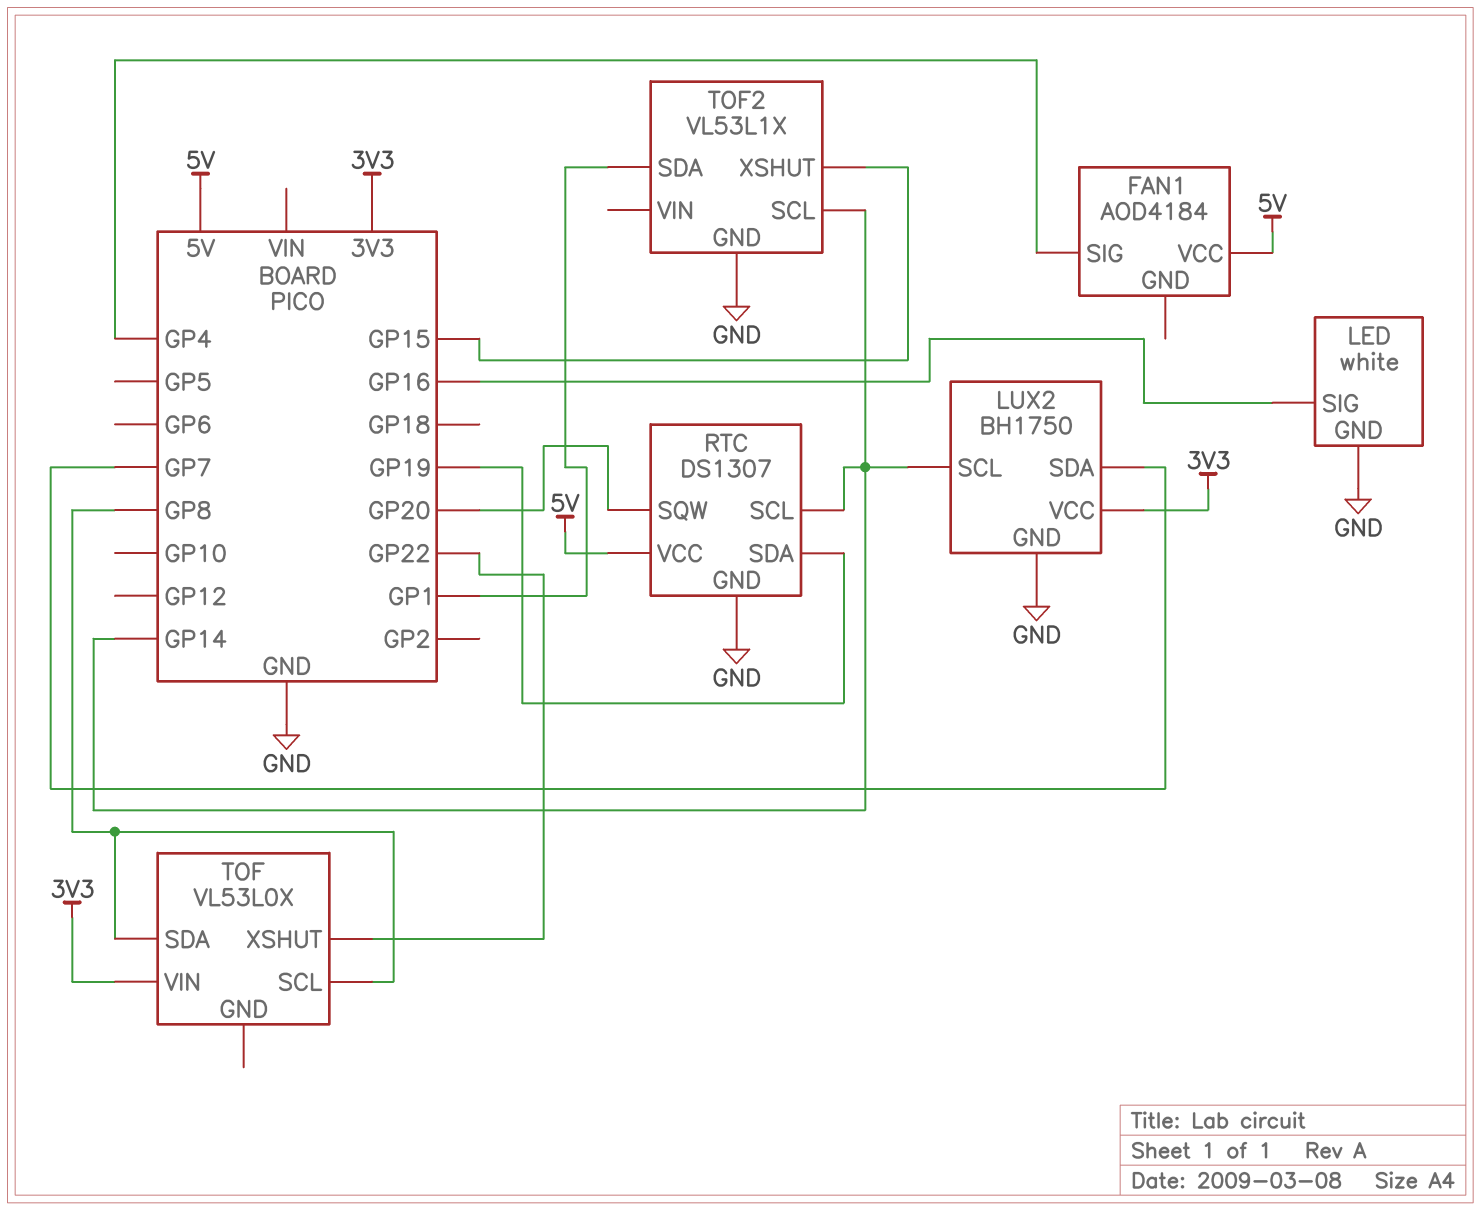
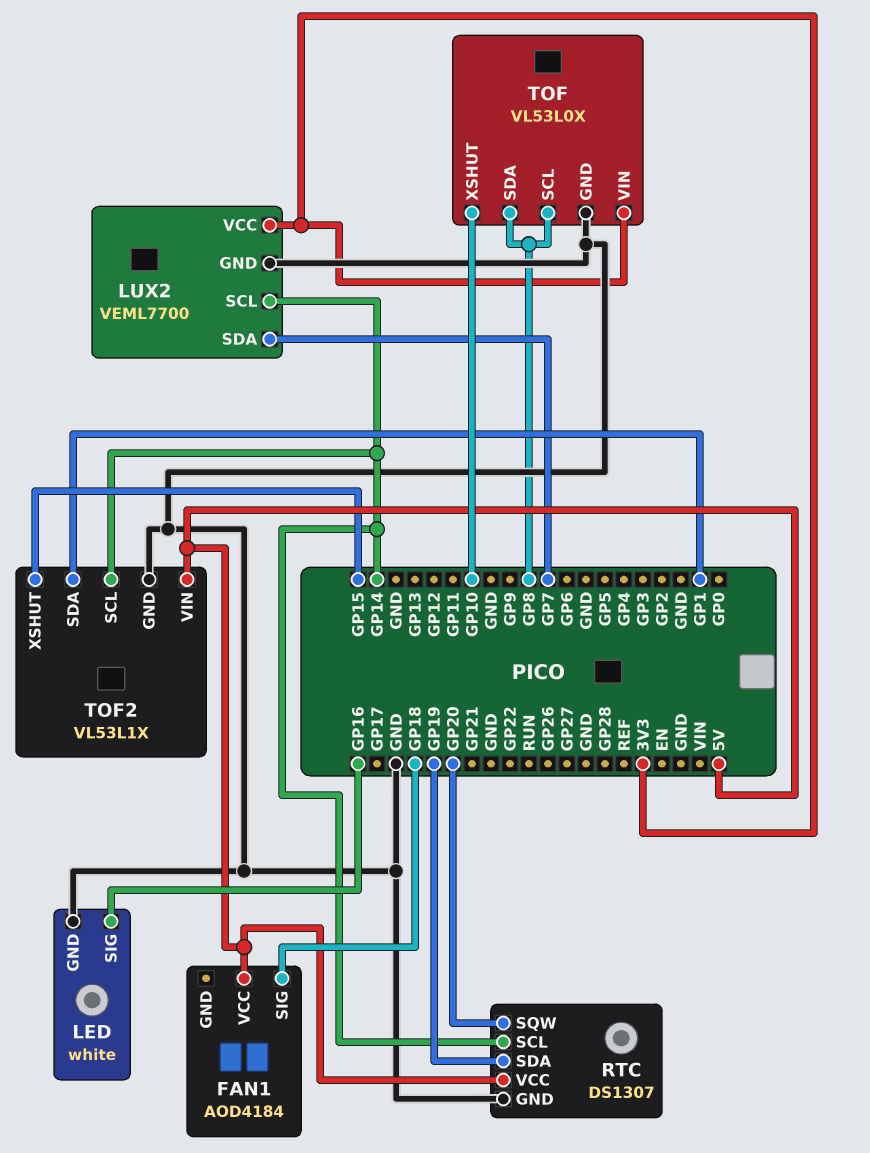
FAN1 pin SIG: GP4 -> GP18
LUX2: BH1750 -> VEML7700
TOF pin GND: none -> GND
TOF pin XSHUT: GP22 -> GP10
TOF2 pin VIN: none -> 5V

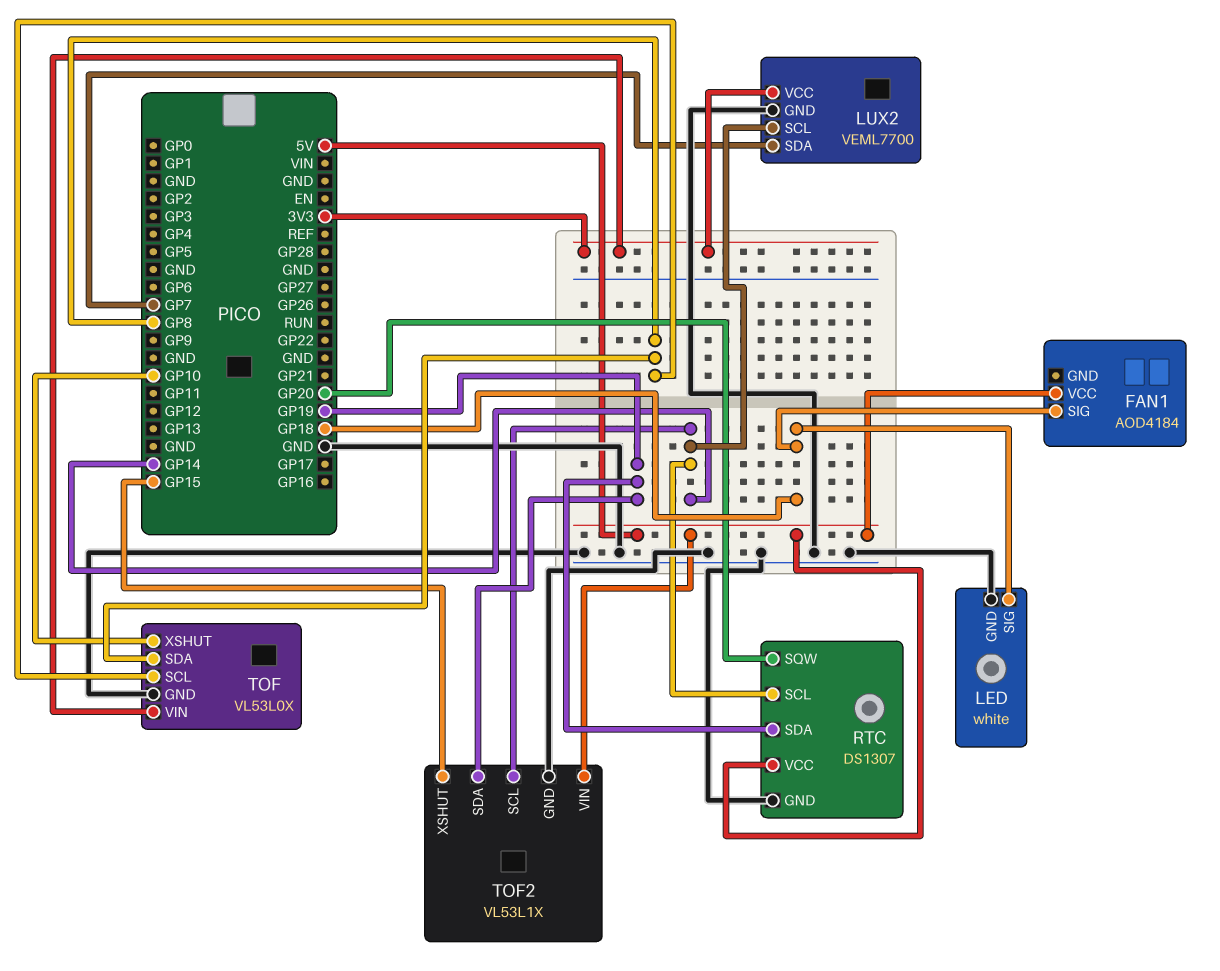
LED pin SIG: GP16 -> GP18
TOF2 pin SDA: GP1 -> GP19

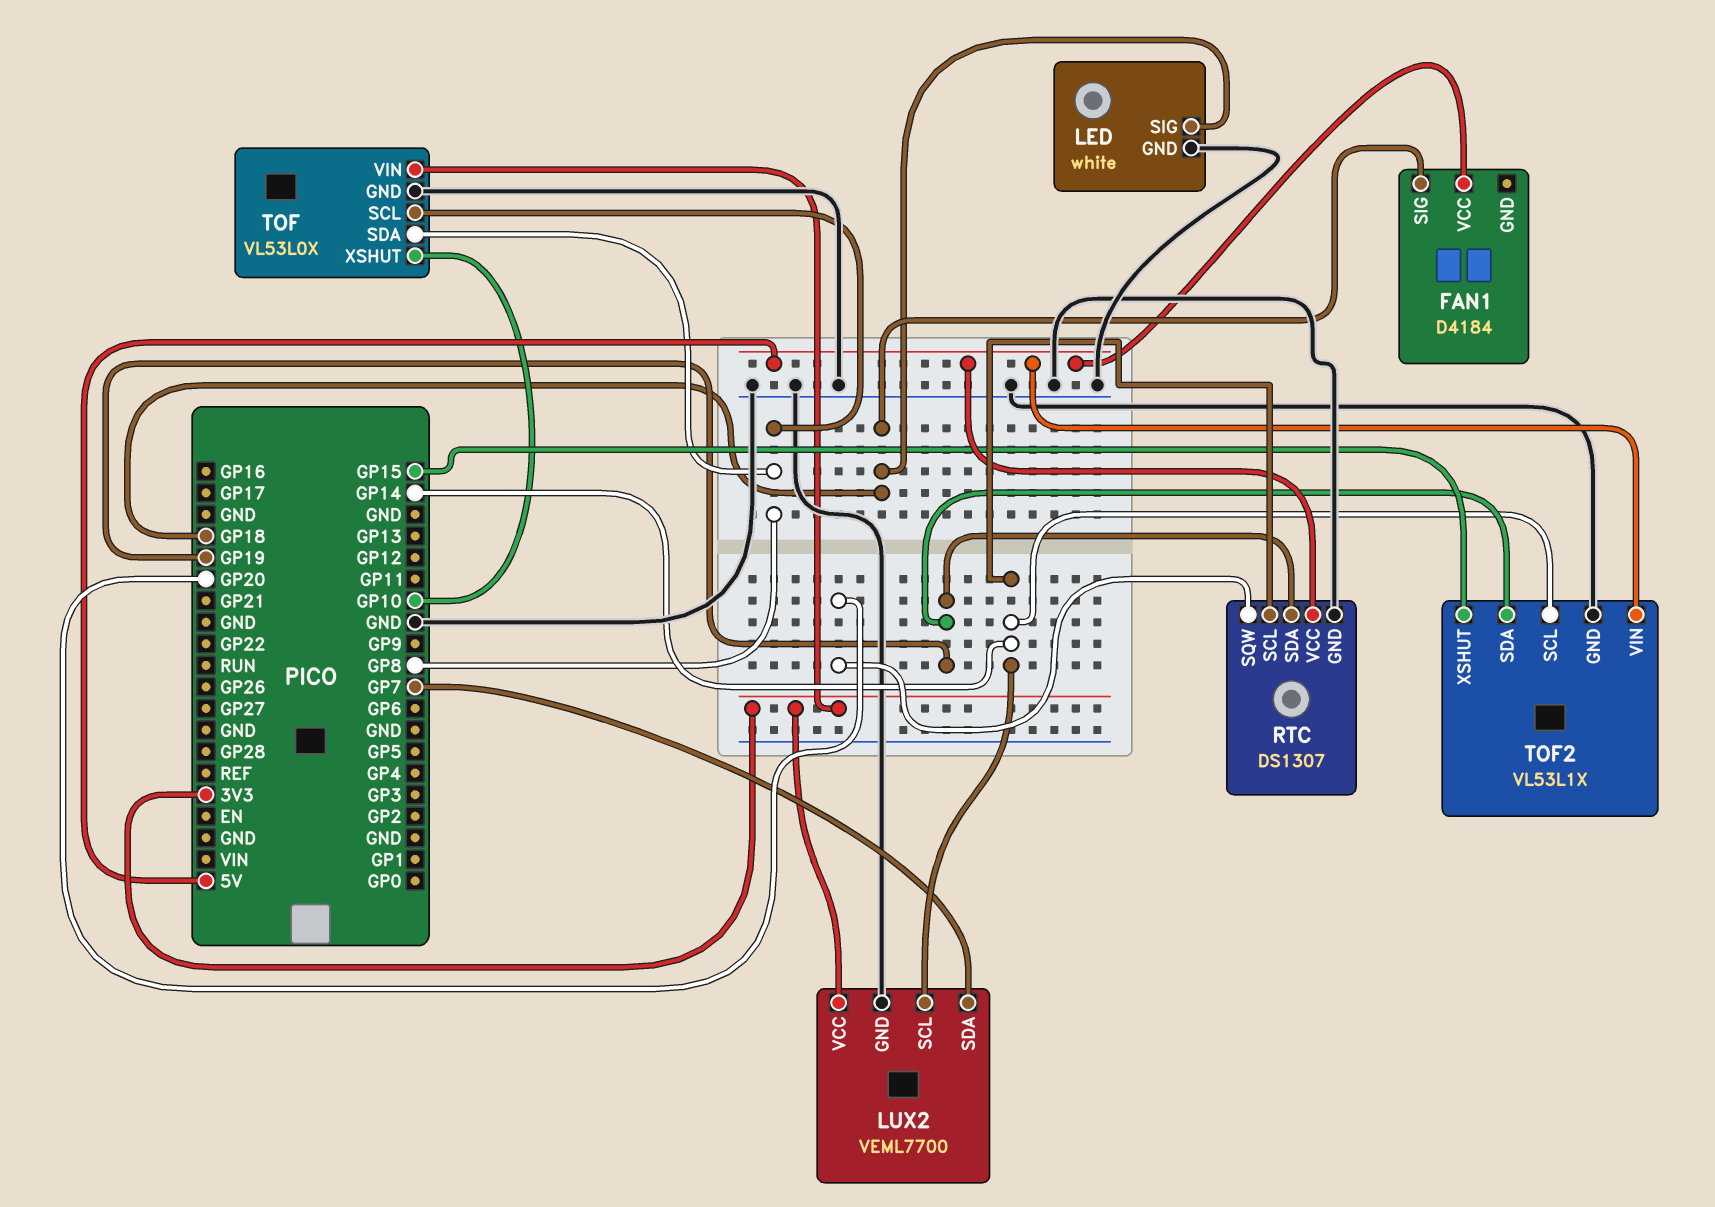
FAN1: AOD4184 -> D4184

